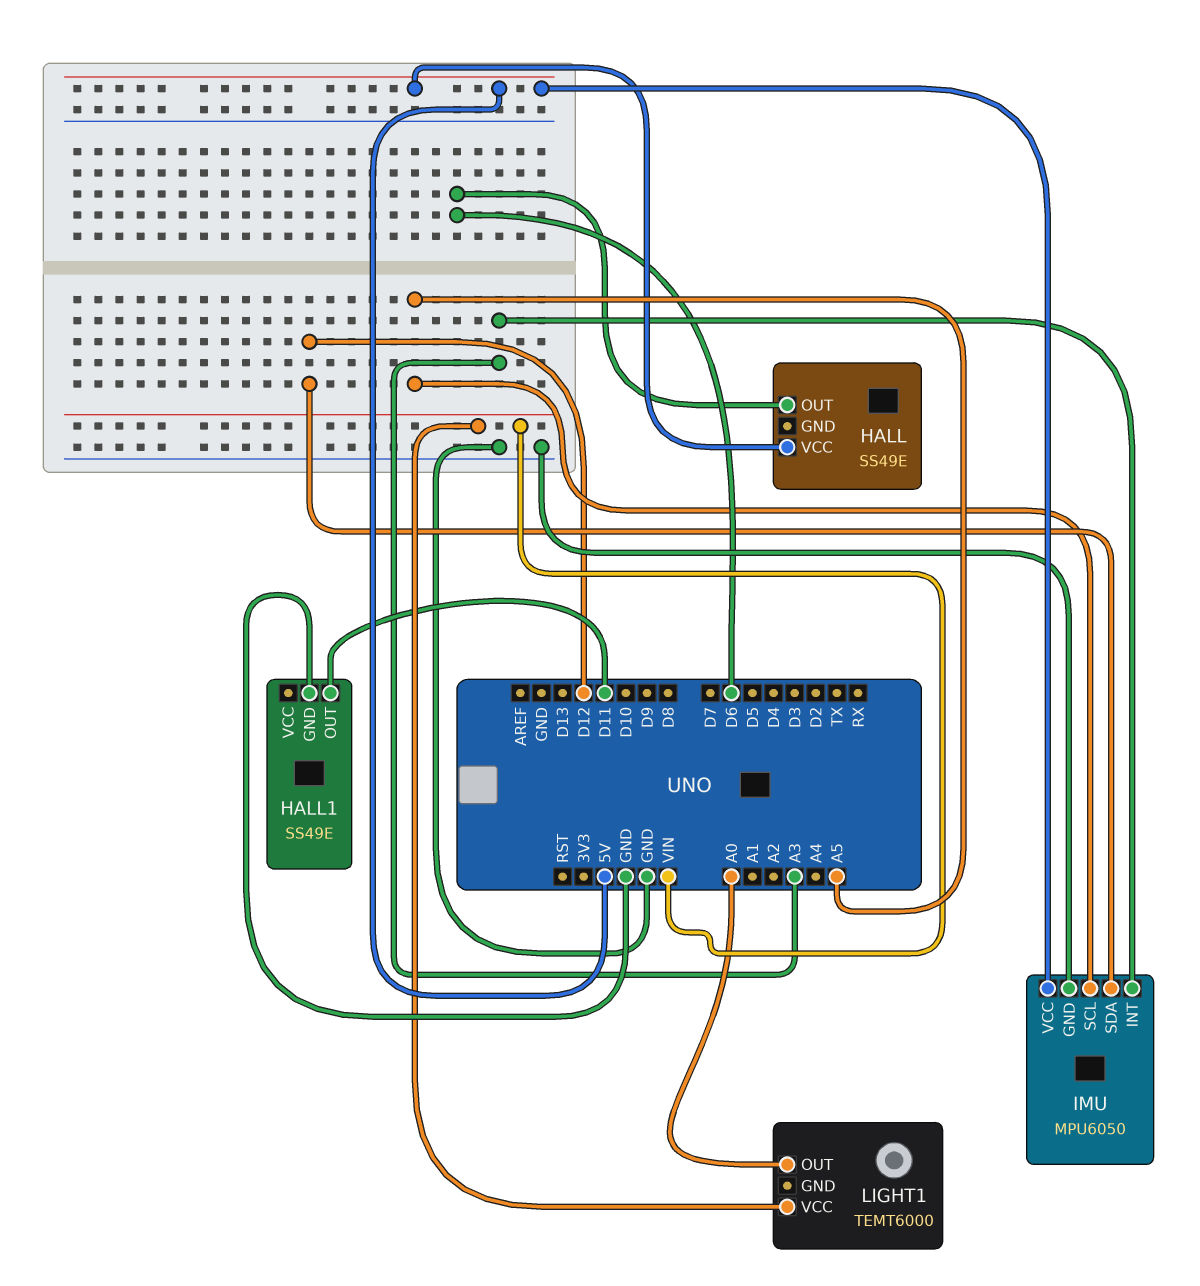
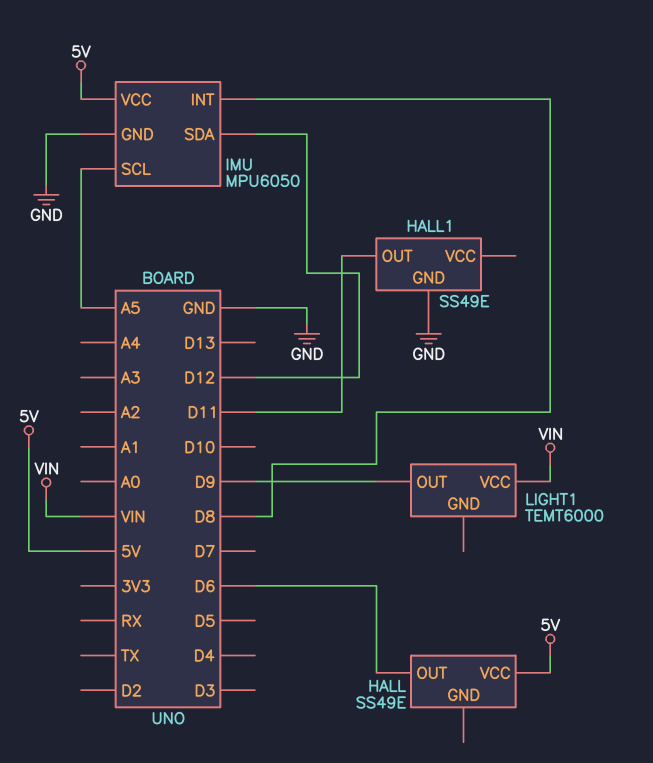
IMU pin INT: A3 -> D8
LIGHT1 pin OUT: A0 -> D9

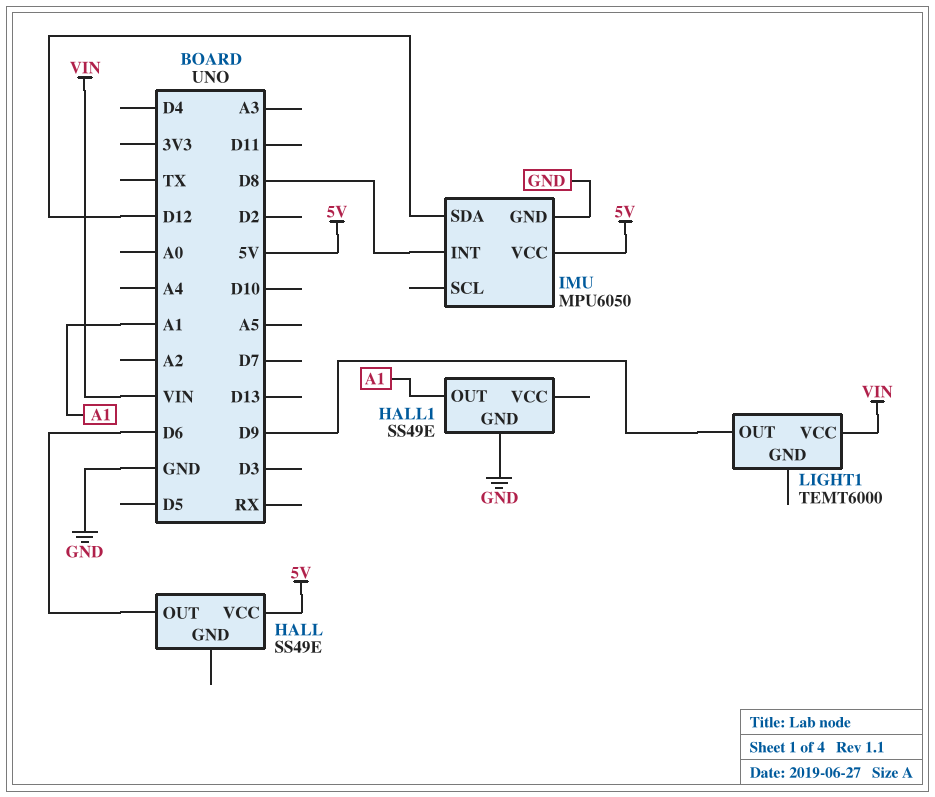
HALL1 pin OUT: D11 -> A1
IMU pin SCL: A5 -> none

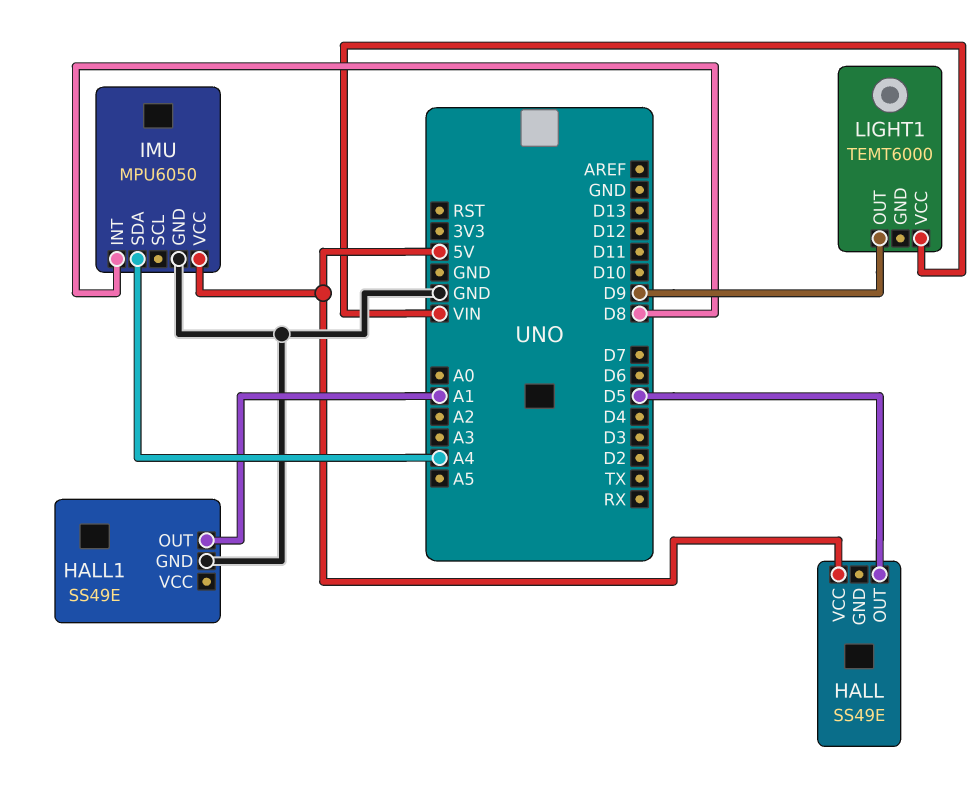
HALL pin OUT: D6 -> D5
IMU pin SDA: D12 -> A4

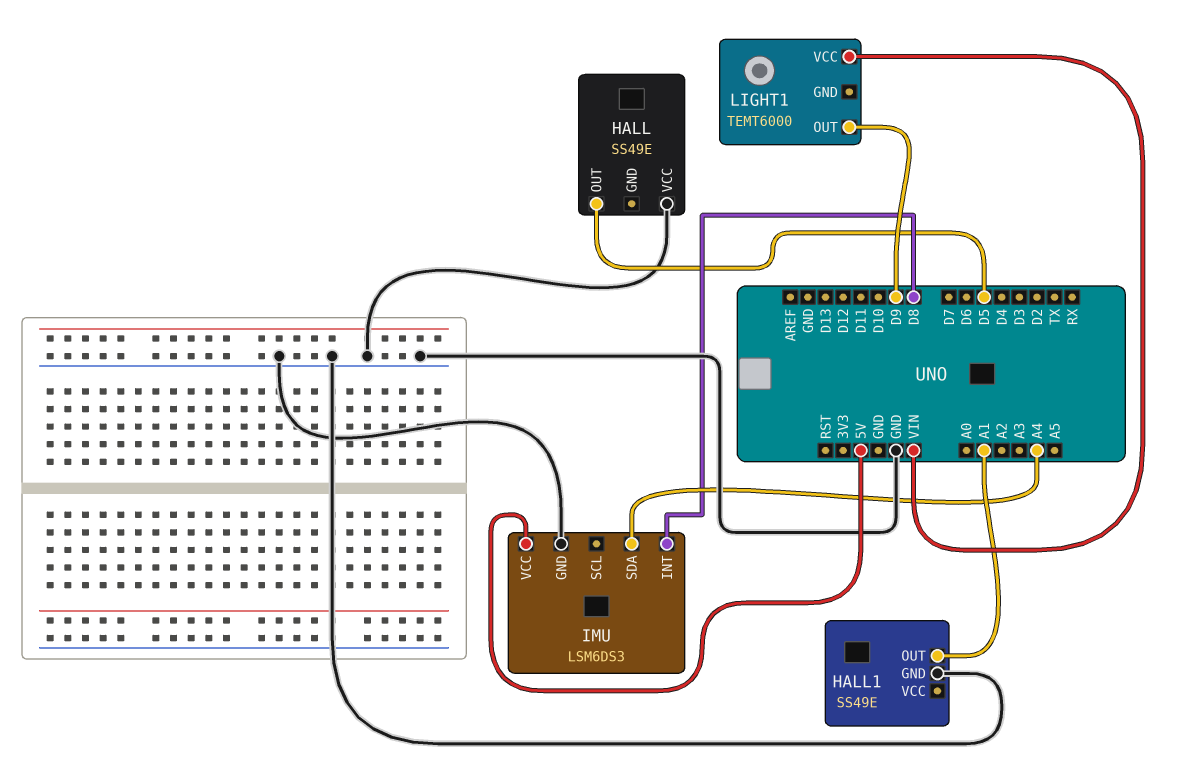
HALL pin VCC: 5V -> GND
IMU: MPU6050 -> LSM6DS3

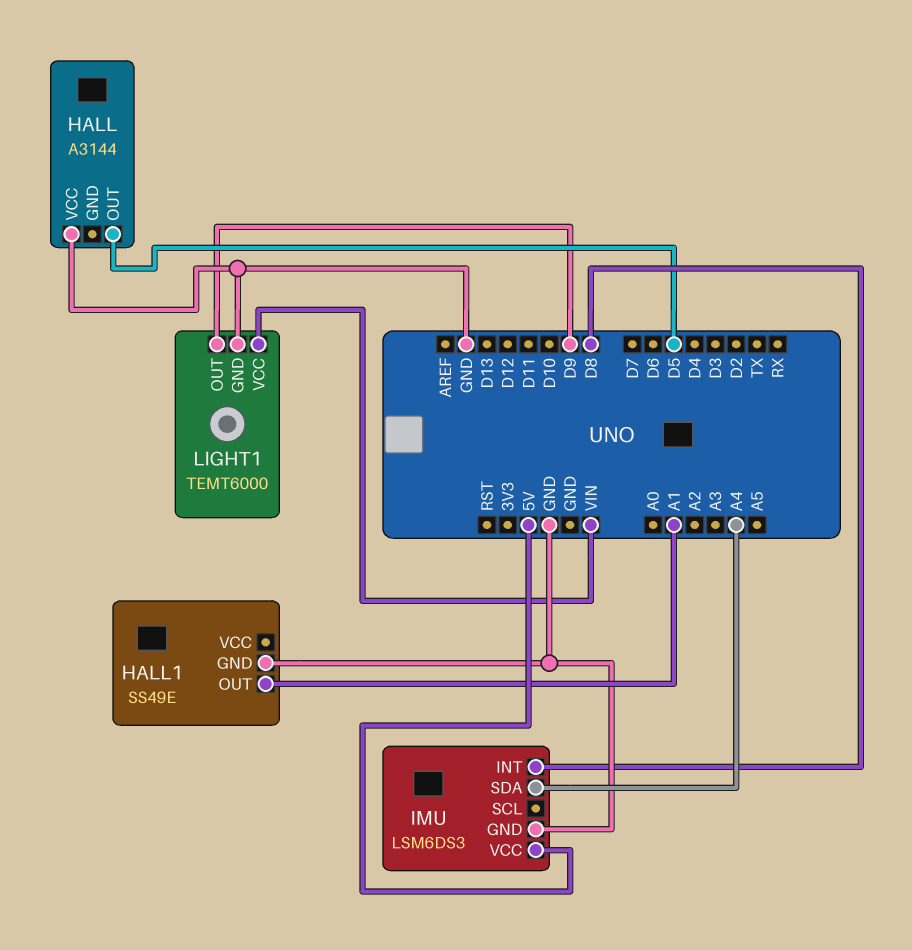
HALL: SS49E -> A3144
LIGHT1 pin GND: none -> GND

